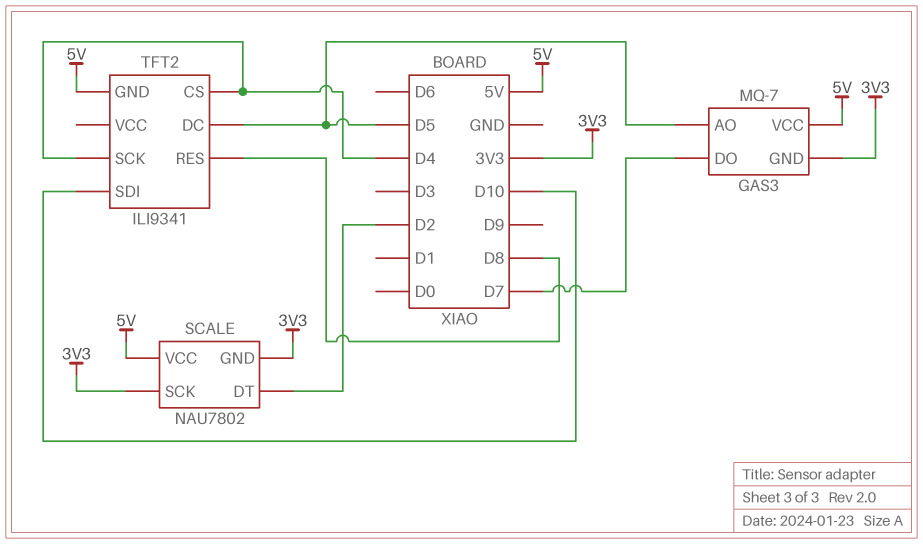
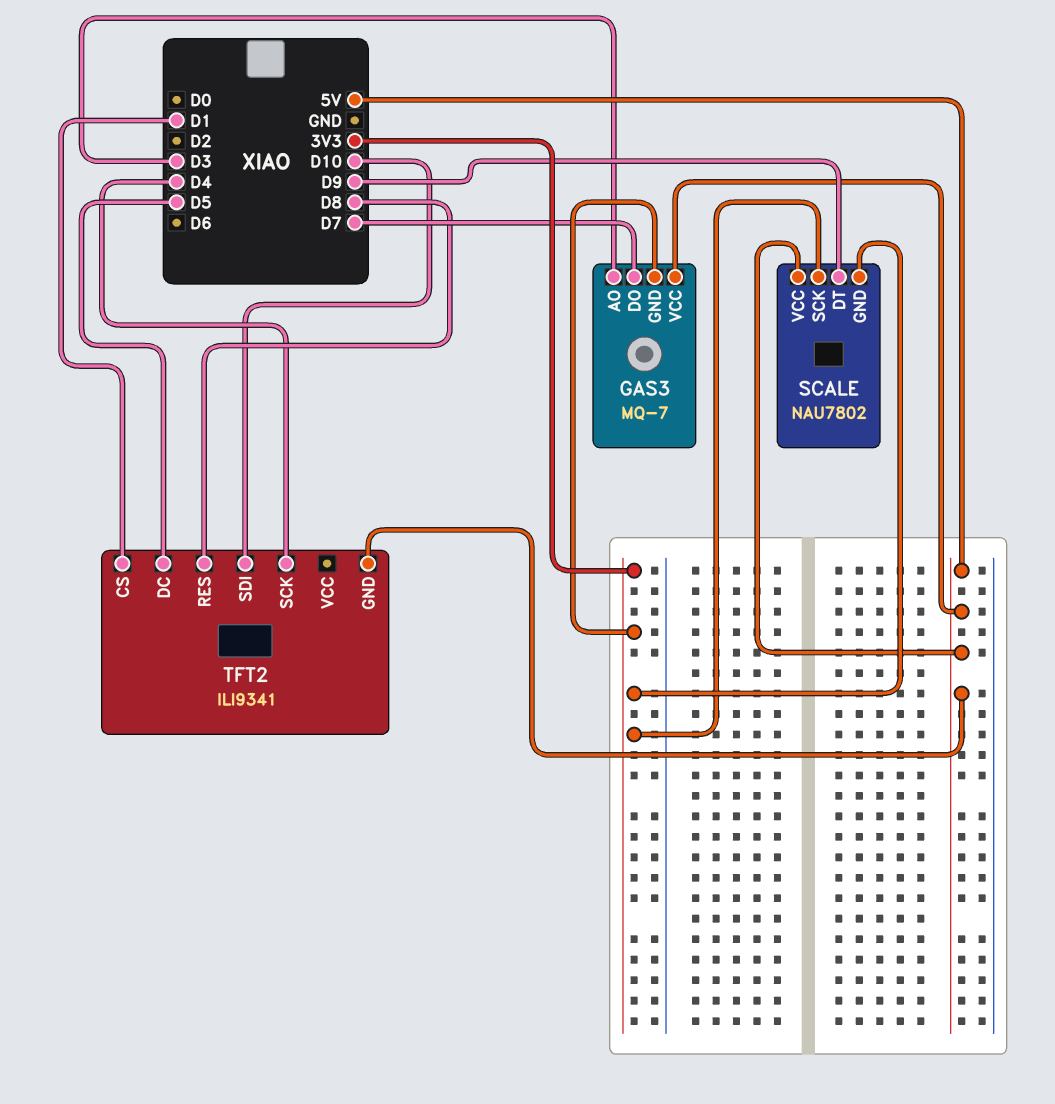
GAS3 pin AO: D5 -> D3
SCALE pin DT: D2 -> D9
TFT2 pin CS: D4 -> D1

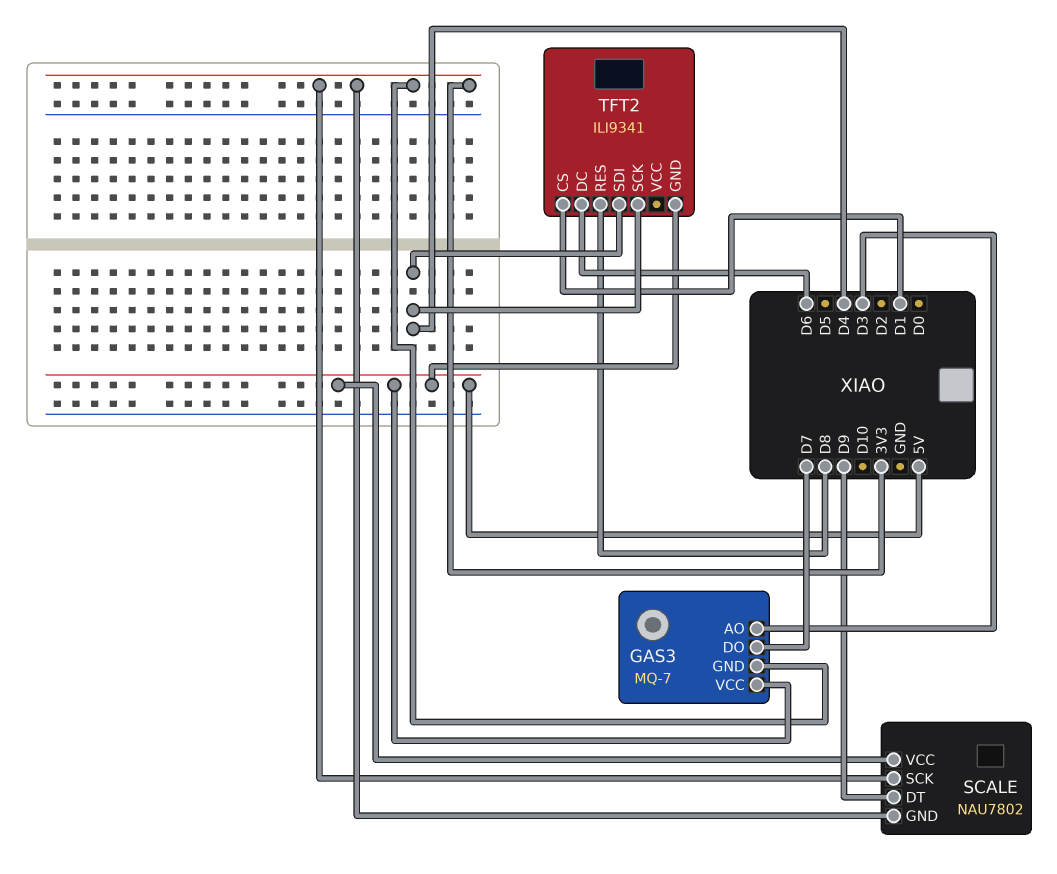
TFT2 pin DC: D5 -> D6
TFT2 pin SDI: D10 -> D4

